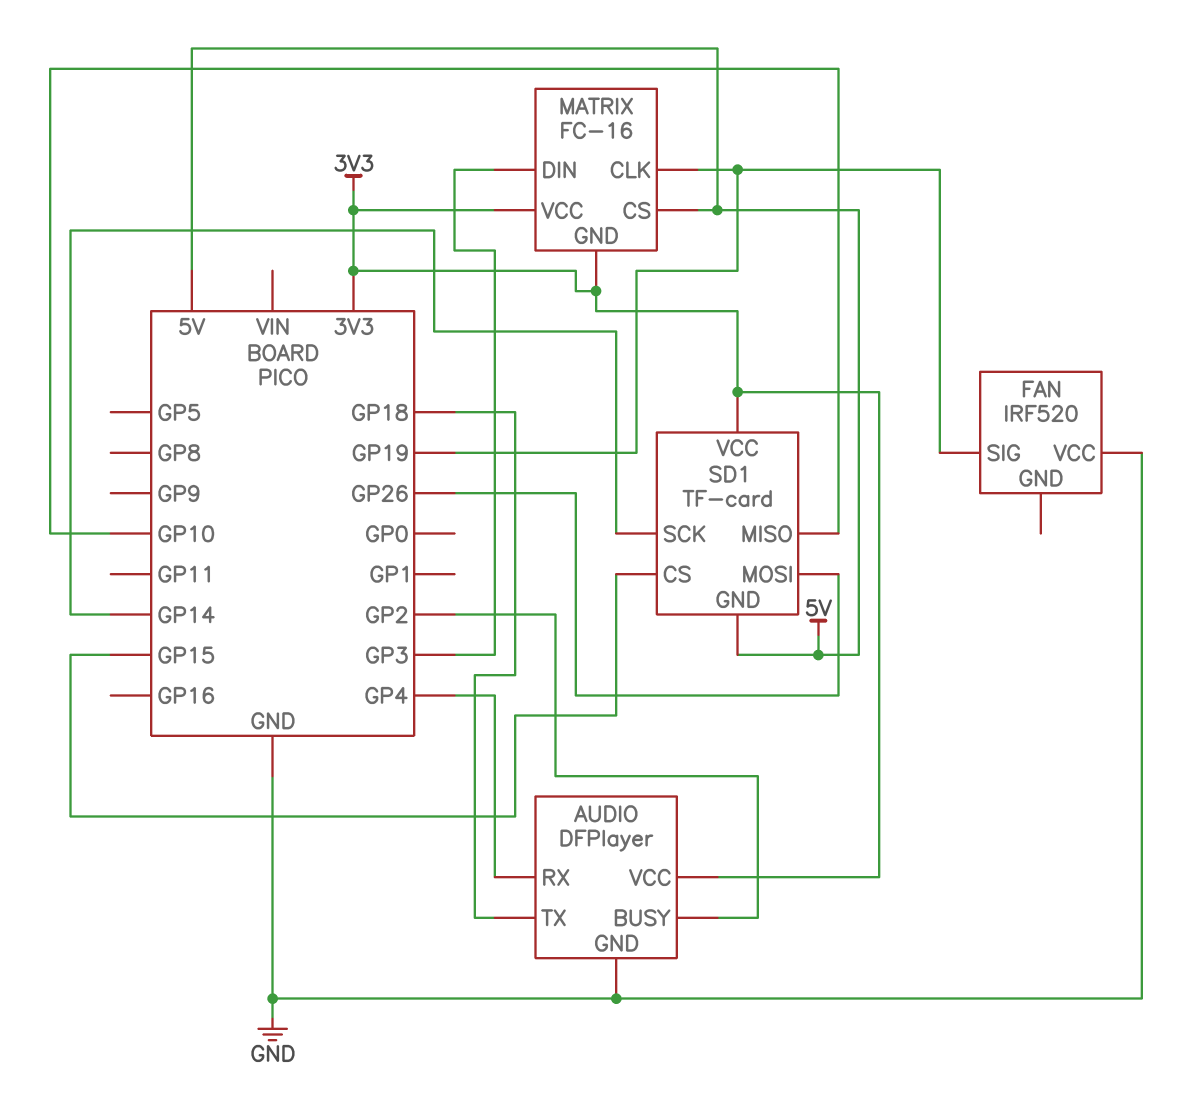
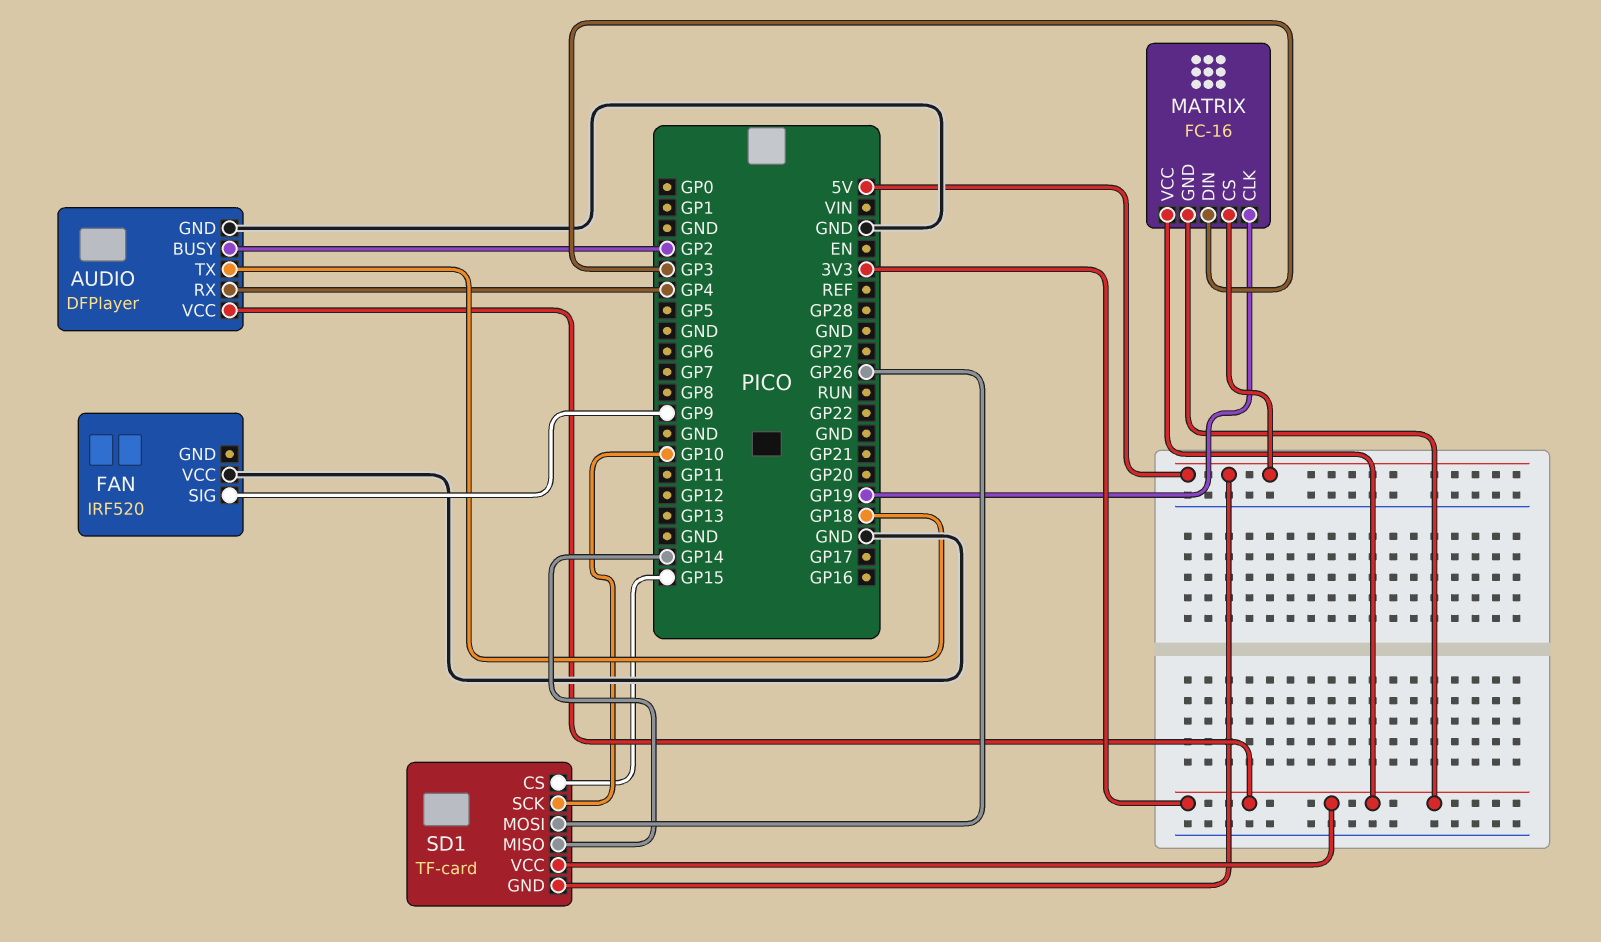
FAN pin SIG: GP19 -> GP9
SD1 pin MISO: GP10 -> GP14
SD1 pin SCK: GP14 -> GP10

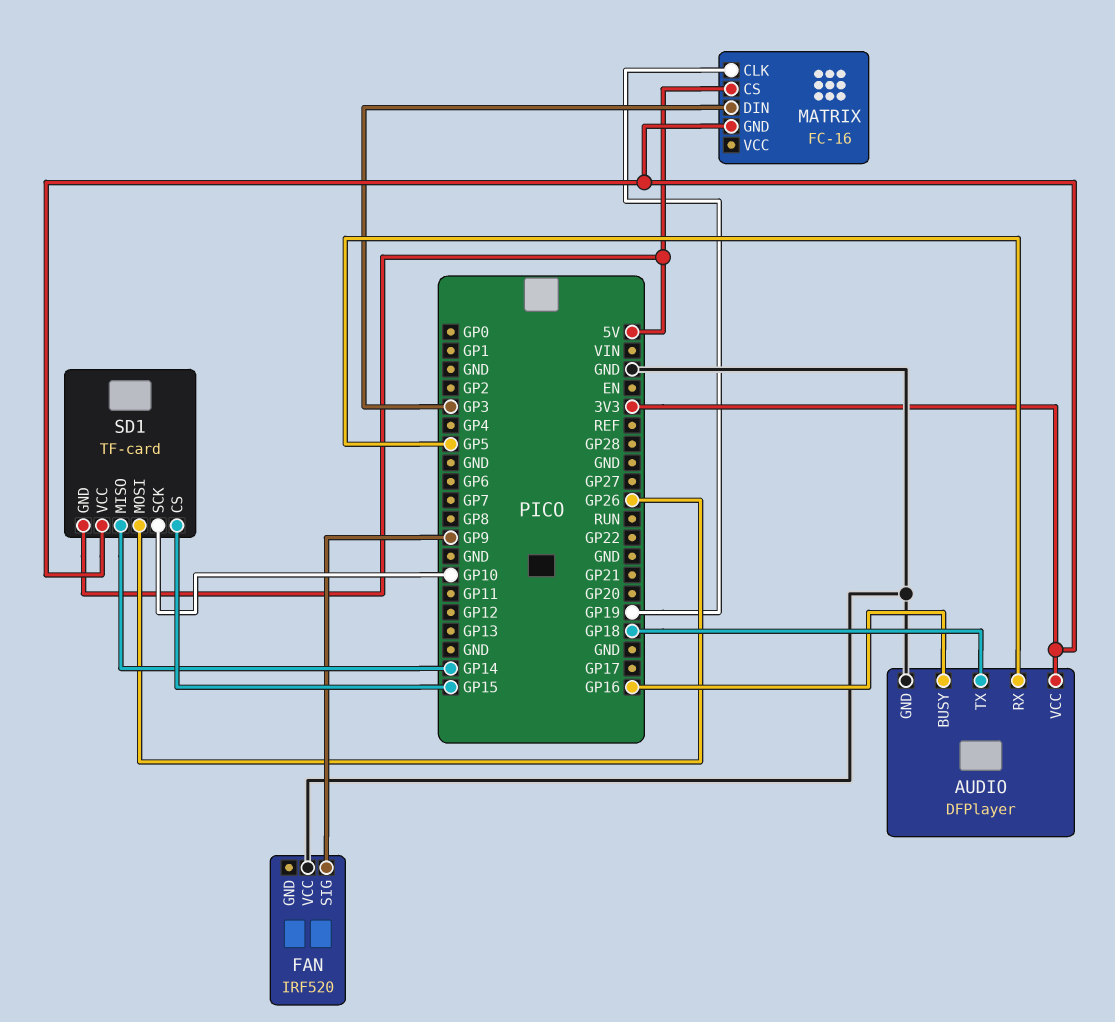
AUDIO pin BUSY: GP2 -> GP16
AUDIO pin RX: GP4 -> GP5
MATRIX pin VCC: 3V3 -> none

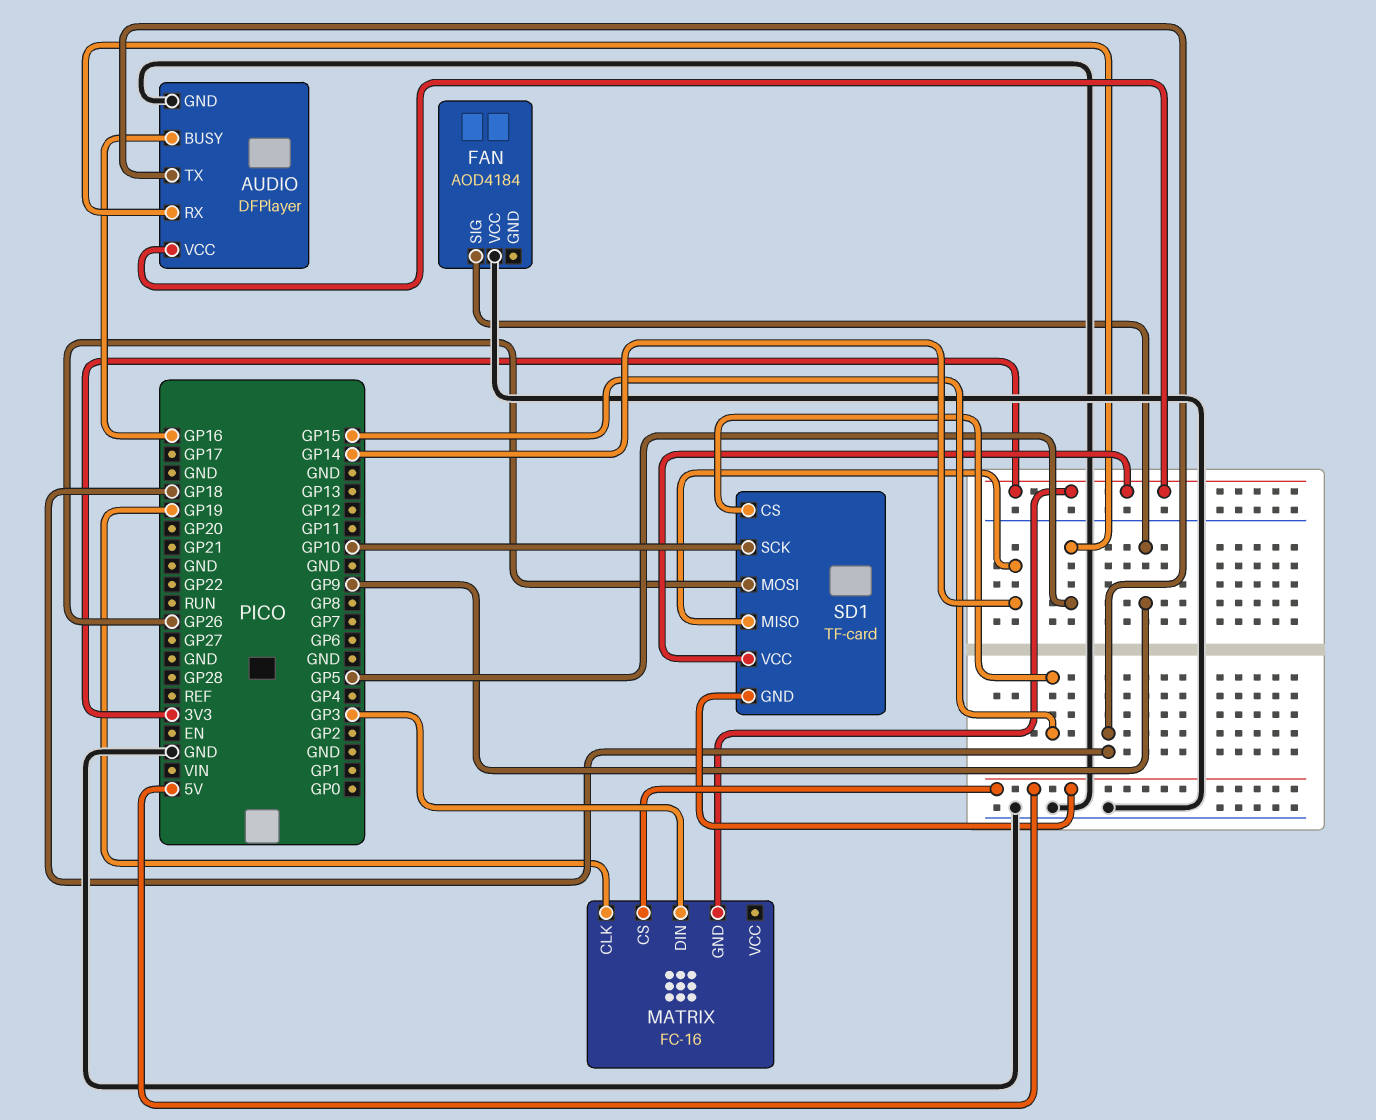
FAN: IRF520 -> AOD4184

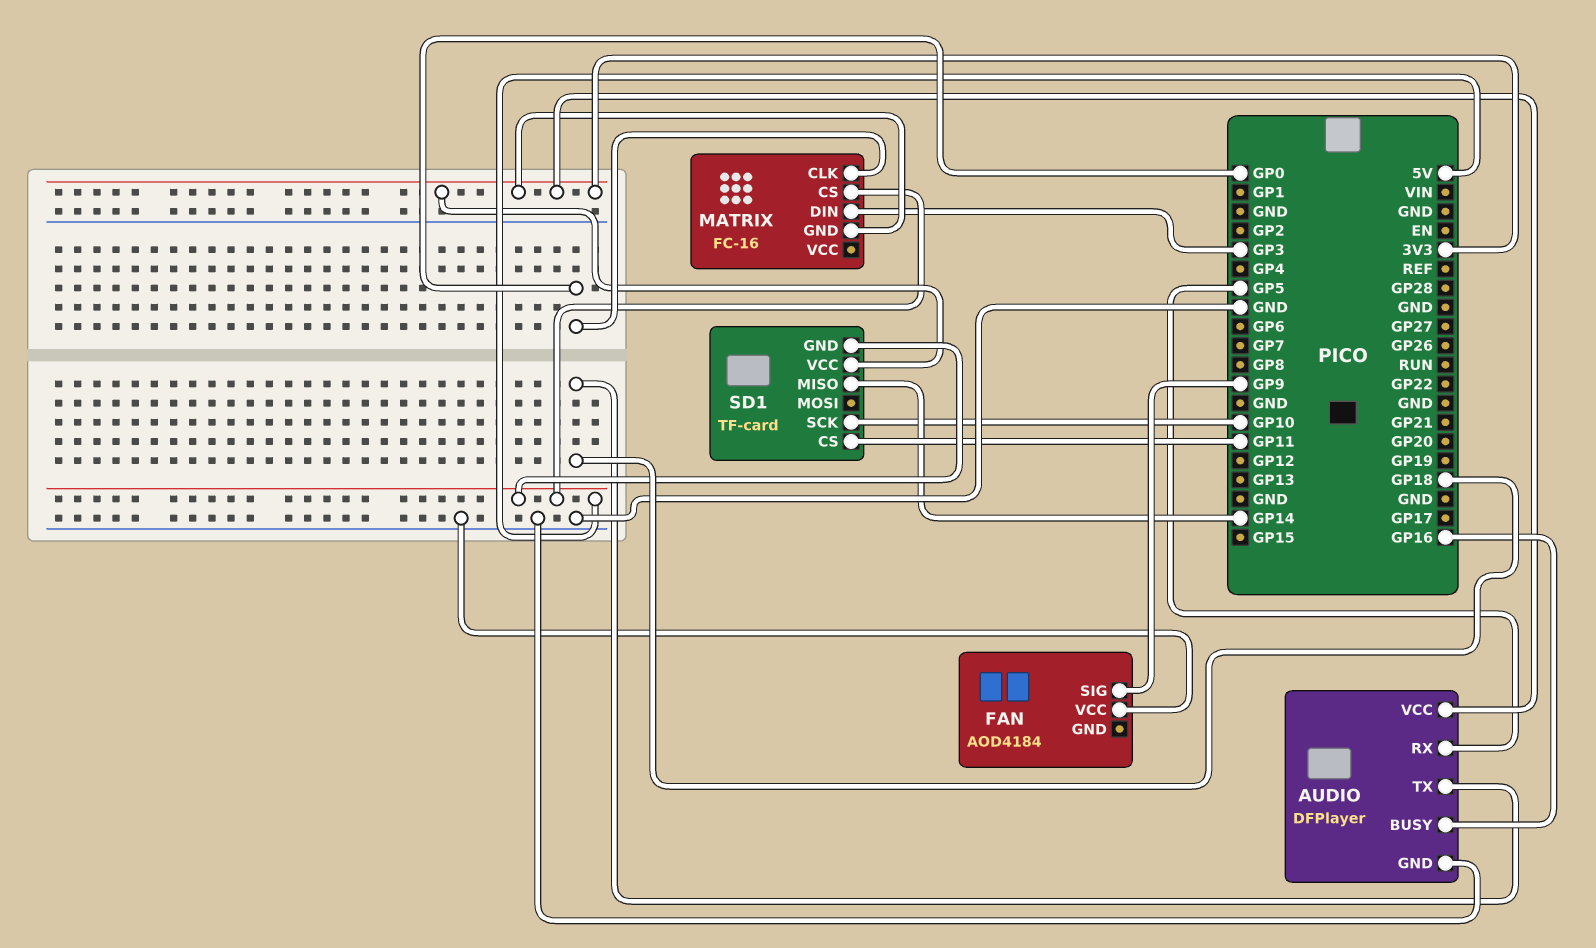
MATRIX pin CLK: GP19 -> GP0
SD1 pin CS: GP15 -> GP11
SD1 pin MOSI: GP26 -> none

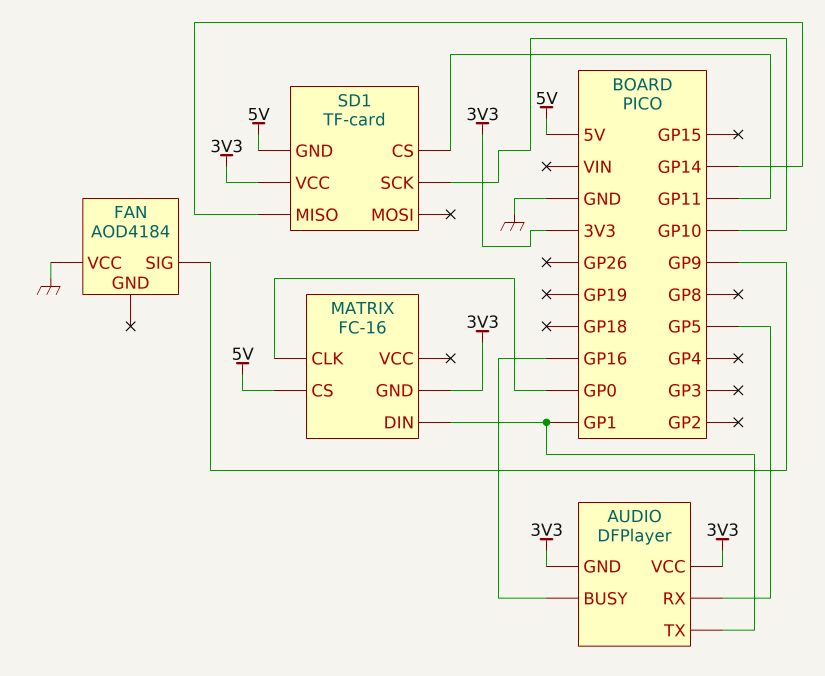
AUDIO pin GND: GND -> 3V3
AUDIO pin TX: GP18 -> GP1
MATRIX pin DIN: GP3 -> GP1

